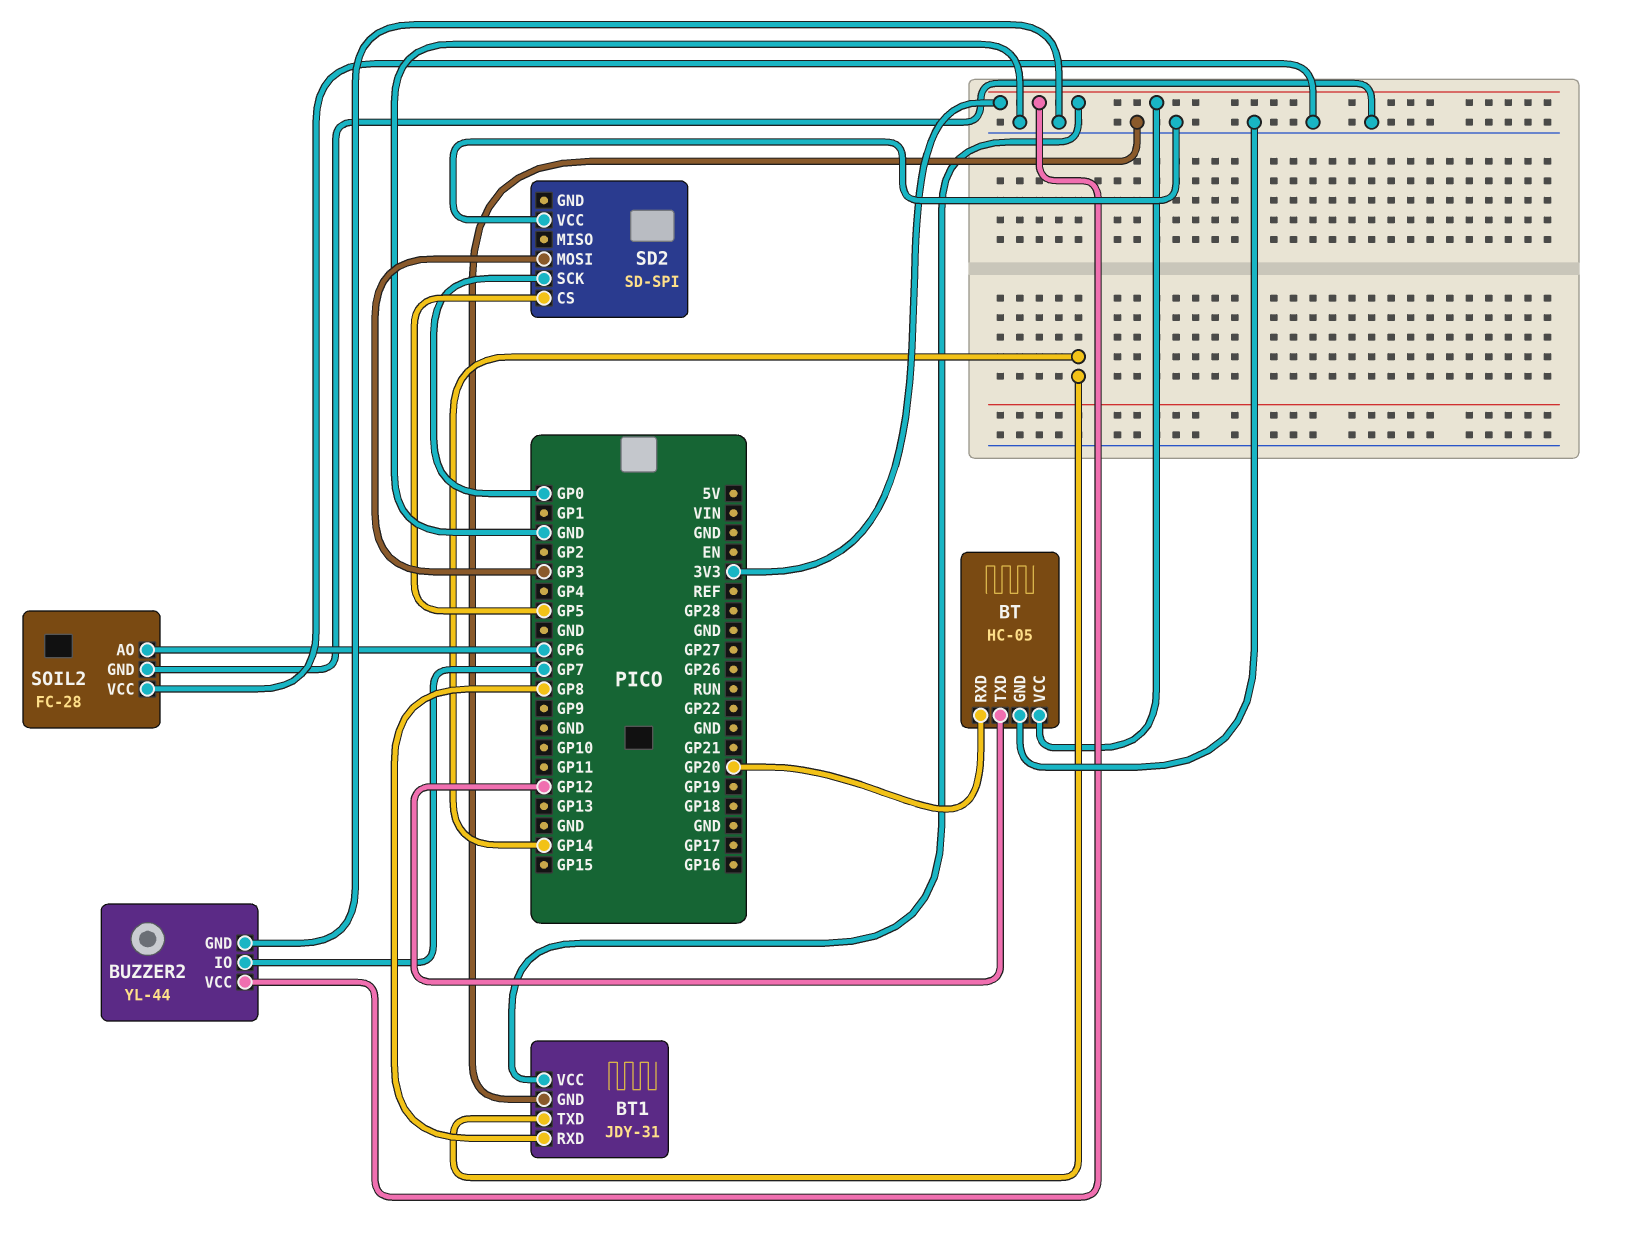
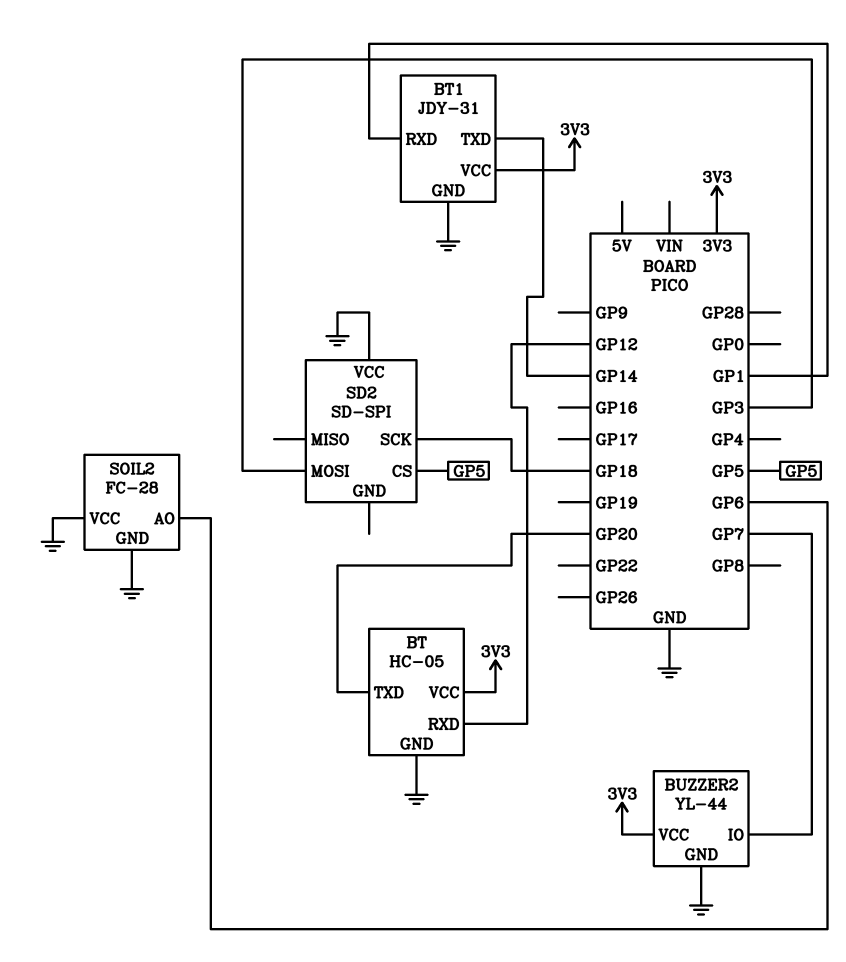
BT pin RXD: GP20 -> GP12
BT pin TXD: GP12 -> GP20
BT1 pin RXD: GP8 -> GP1
SD2 pin SCK: GP0 -> GP18

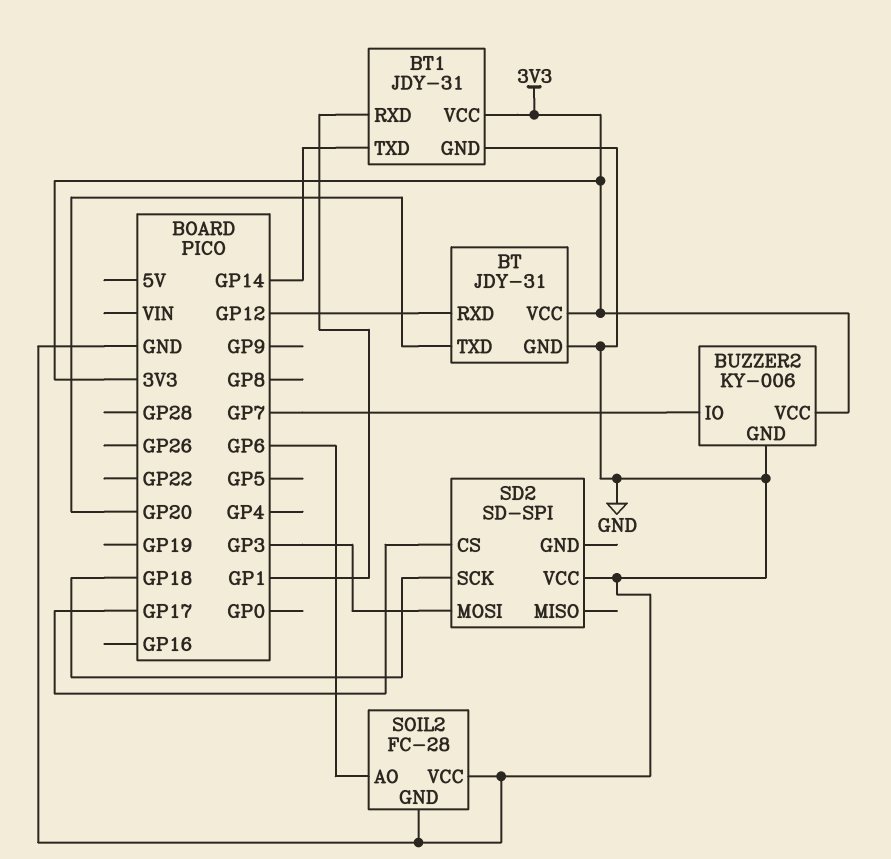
BT: HC-05 -> JDY-31
BUZZER2: YL-44 -> KY-006
SD2 pin CS: GP5 -> GP17

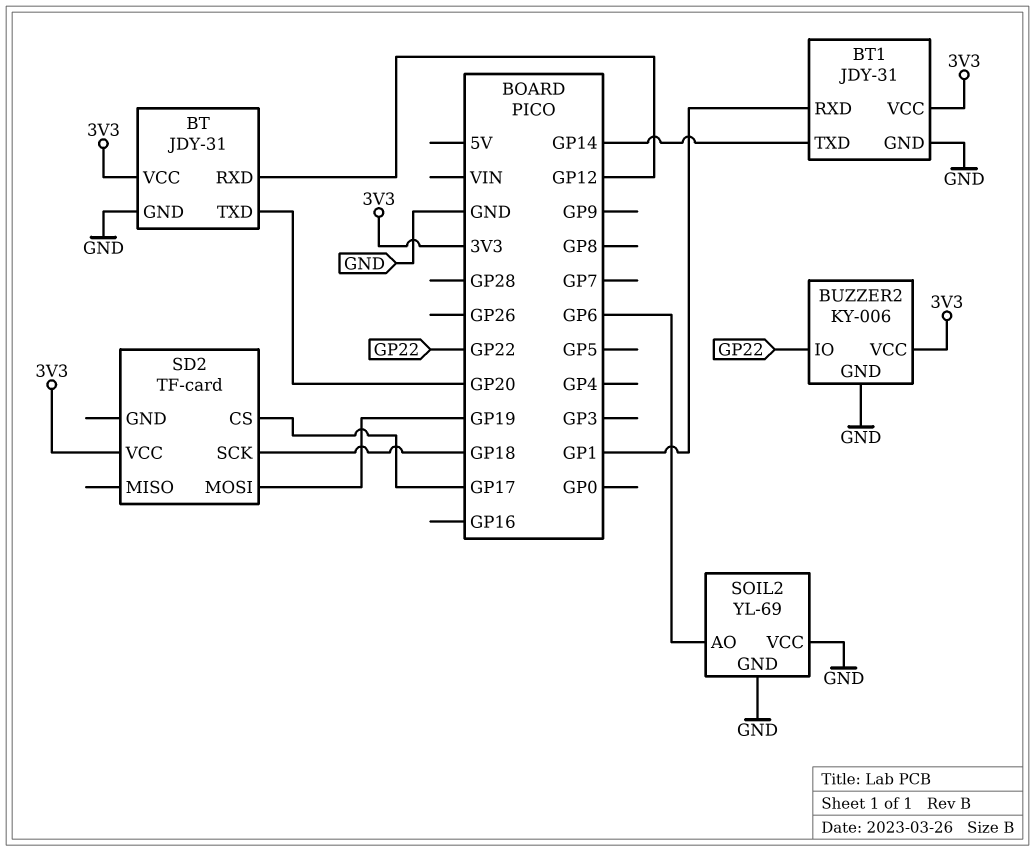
BUZZER2 pin IO: GP7 -> GP22
SD2: SD-SPI -> TF-card
SD2 pin MOSI: GP3 -> GP19
SD2 pin VCC: GND -> 3V3
SOIL2: FC-28 -> YL-69

